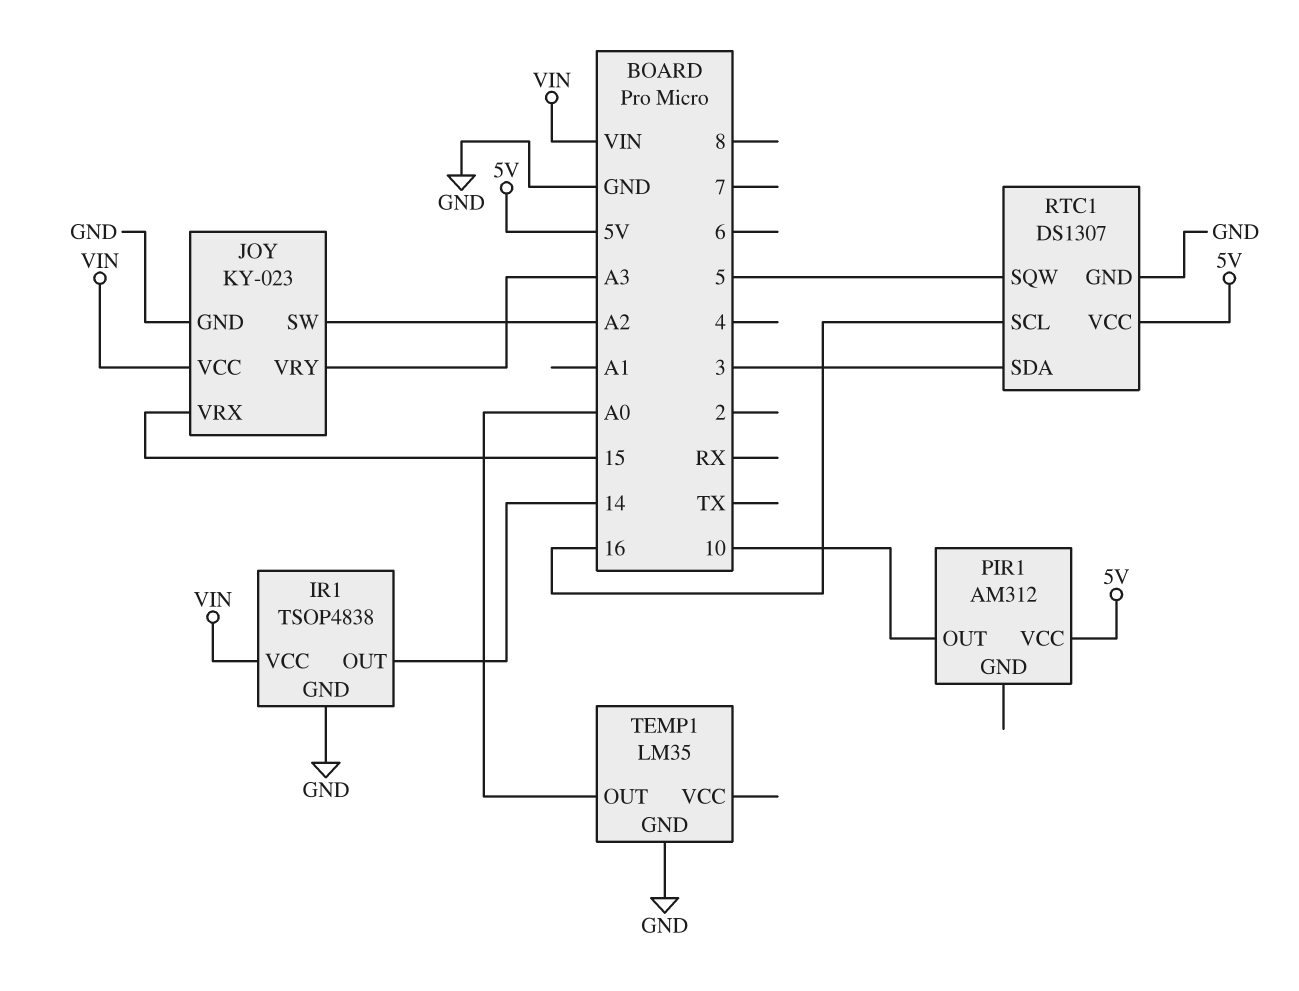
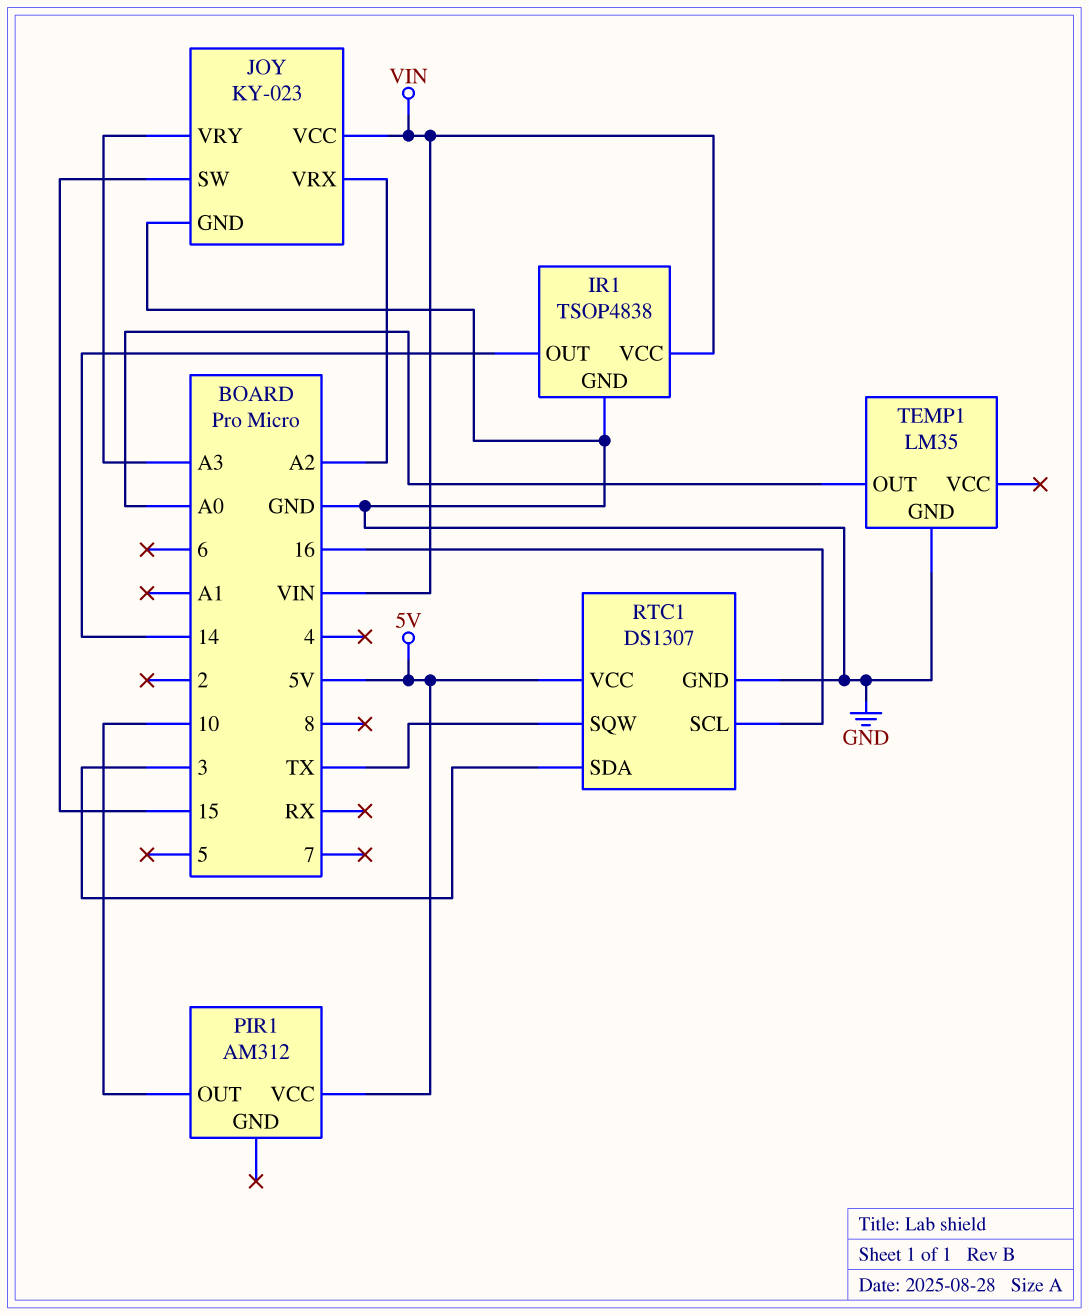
JOY pin SW: A2 -> 15
JOY pin VRX: 15 -> A2
RTC1 pin SQW: 5 -> TX

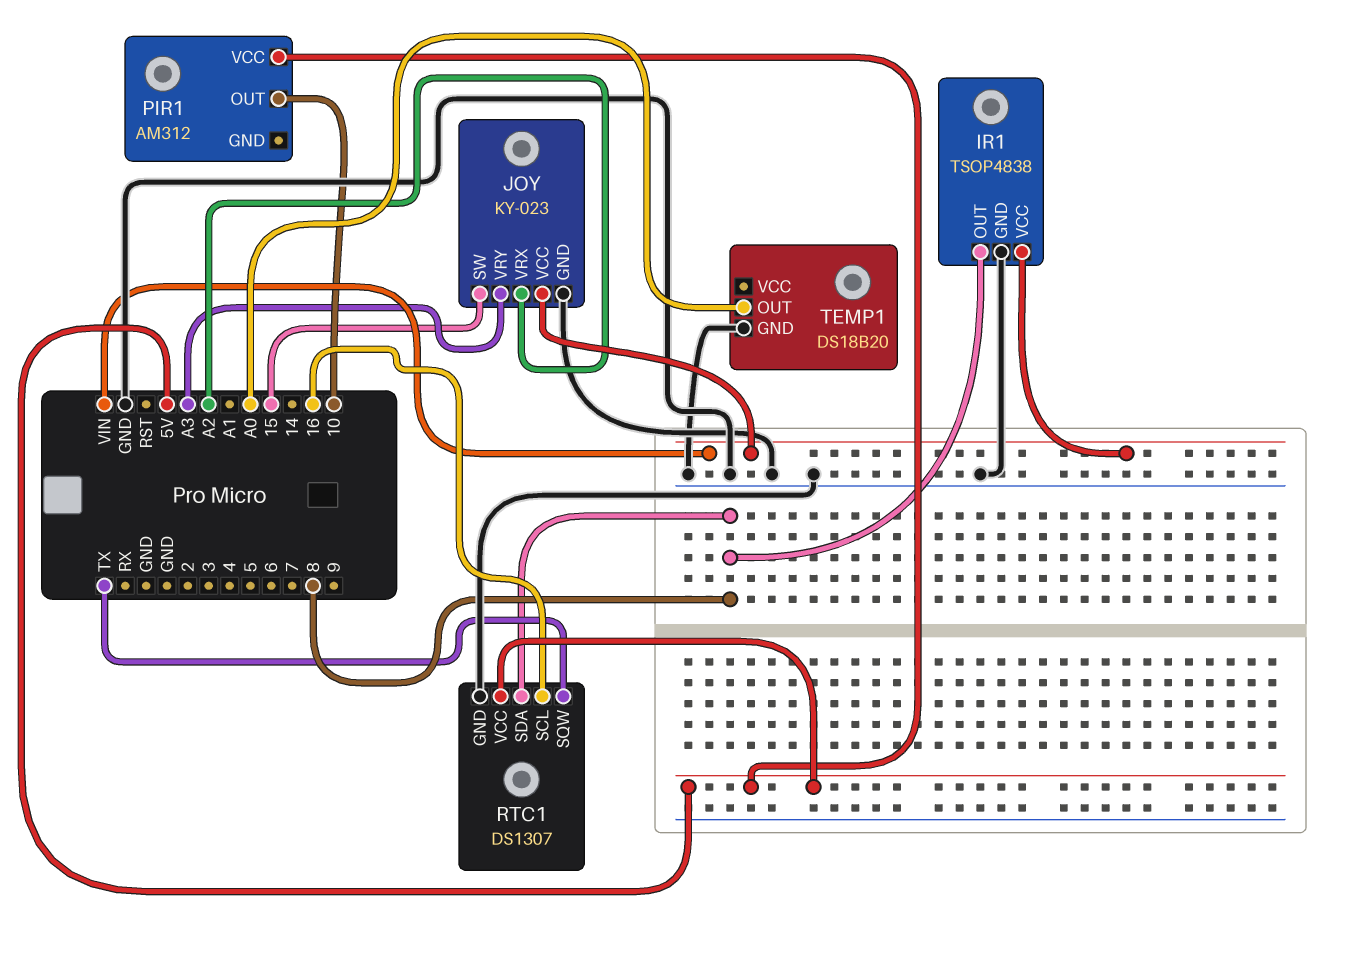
IR1 pin OUT: 14 -> 8
RTC1 pin SDA: 3 -> 8
TEMP1: LM35 -> DS18B20

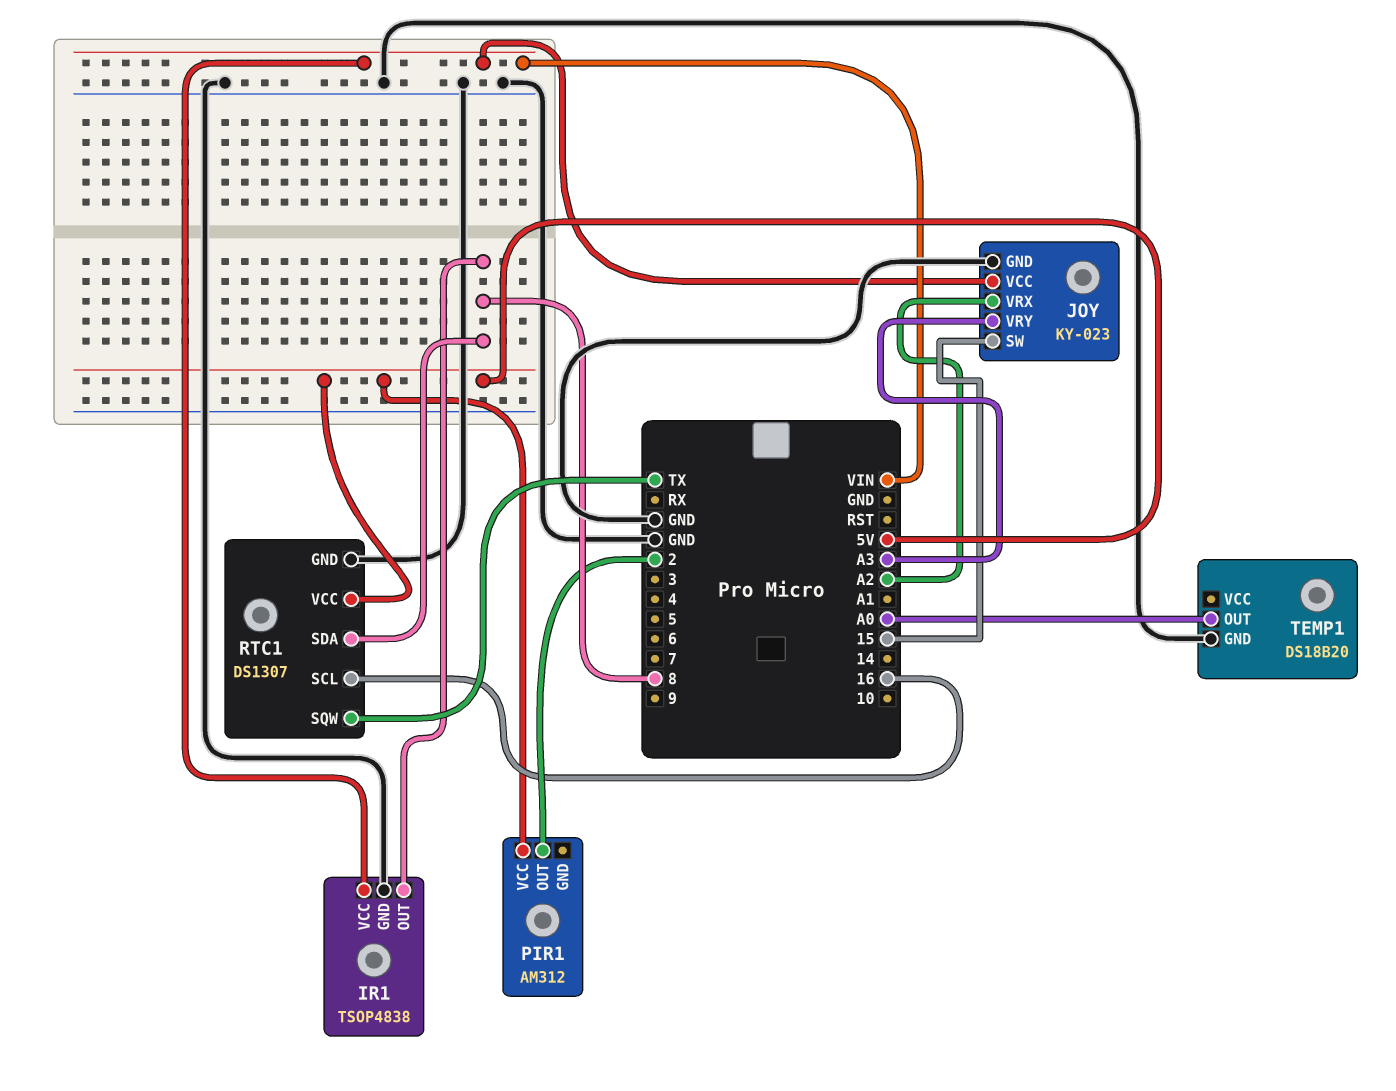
PIR1 pin OUT: 10 -> 2

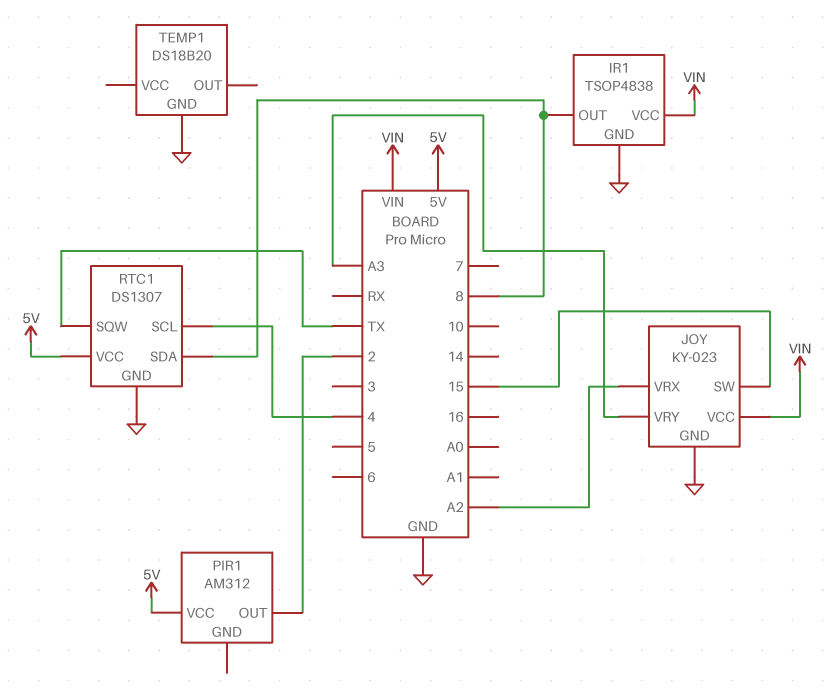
RTC1 pin SCL: 16 -> 4
TEMP1 pin OUT: A0 -> none

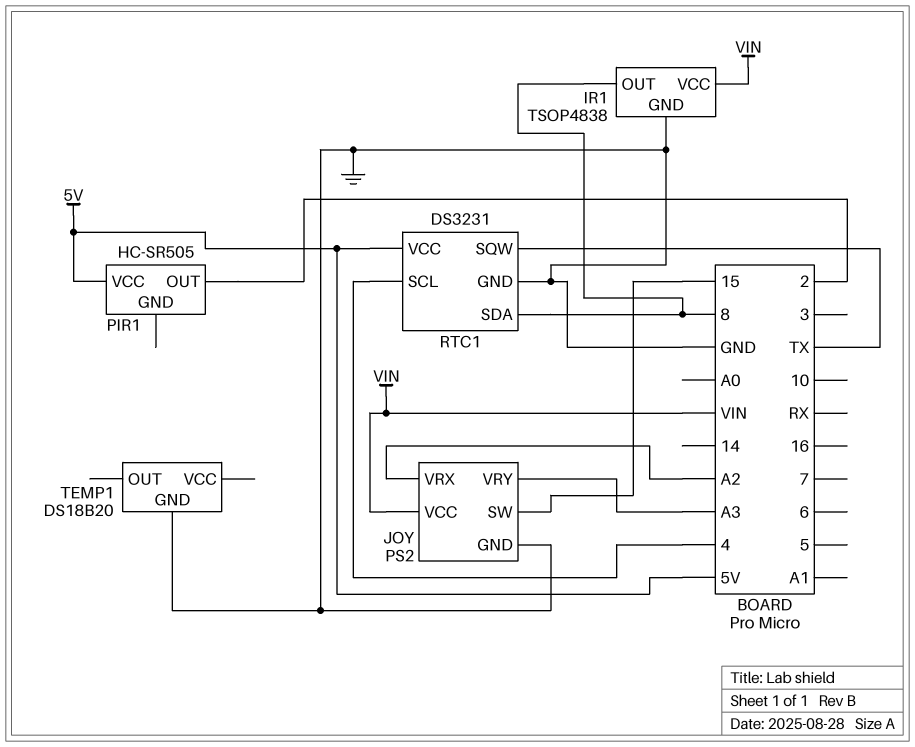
JOY: KY-023 -> PS2
PIR1: AM312 -> HC-SR505
RTC1: DS1307 -> DS3231

